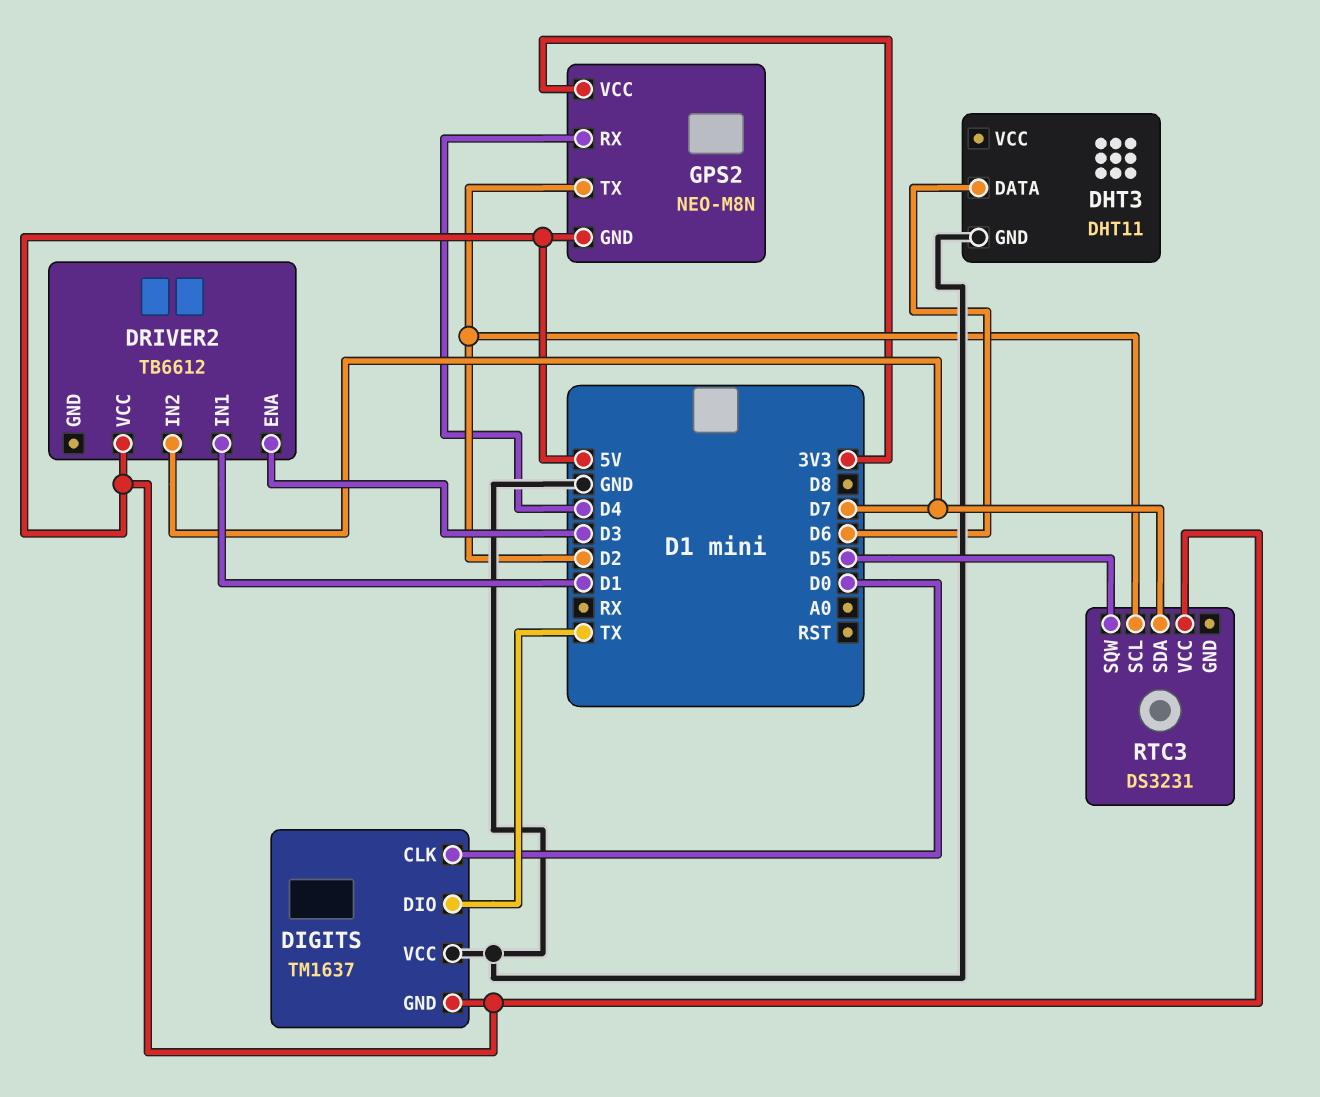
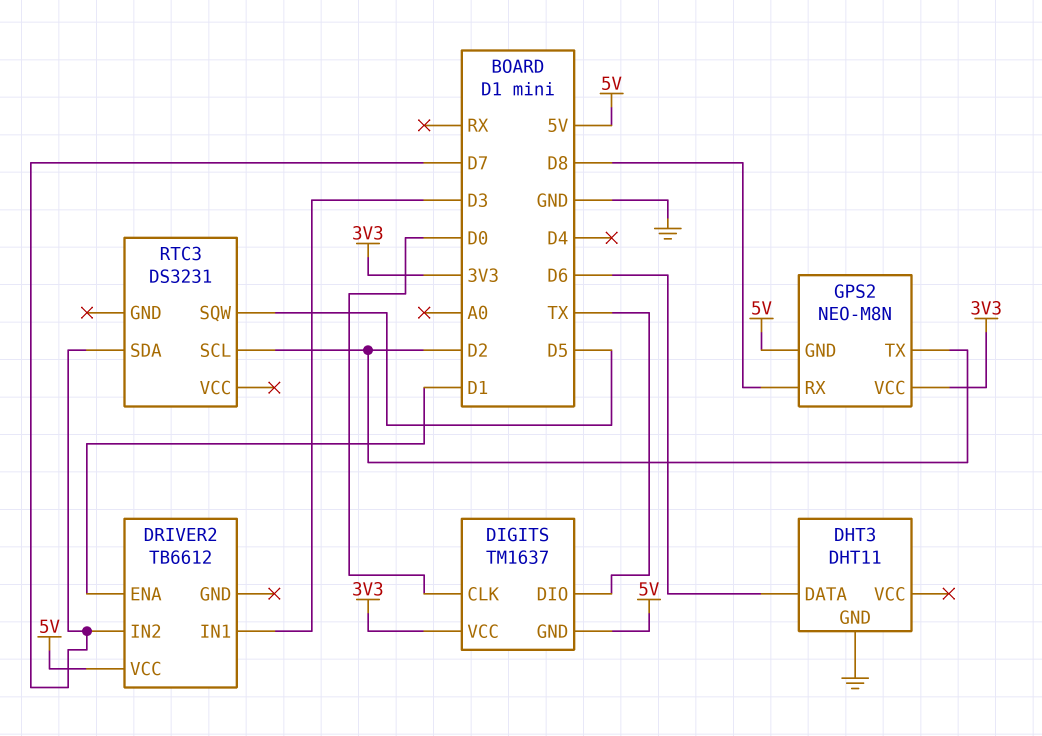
DIGITS pin VCC: GND -> 3V3
DRIVER2 pin ENA: D3 -> D1
DRIVER2 pin IN1: D1 -> D3
GPS2 pin RX: D4 -> D8
RTC3 pin VCC: 5V -> none

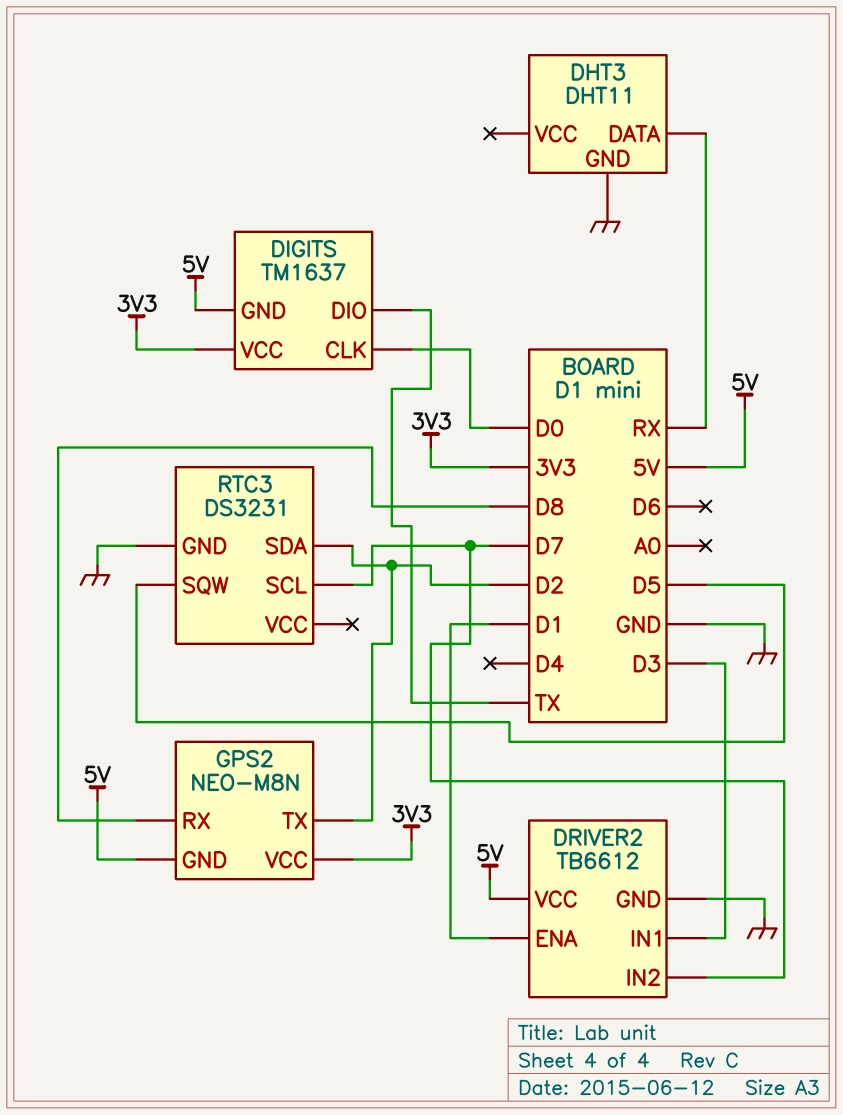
DHT3 pin DATA: D6 -> RX
DRIVER2 pin GND: none -> GND
RTC3 pin GND: none -> GND
RTC3 pin SCL: D2 -> D7
RTC3 pin SDA: D7 -> D2

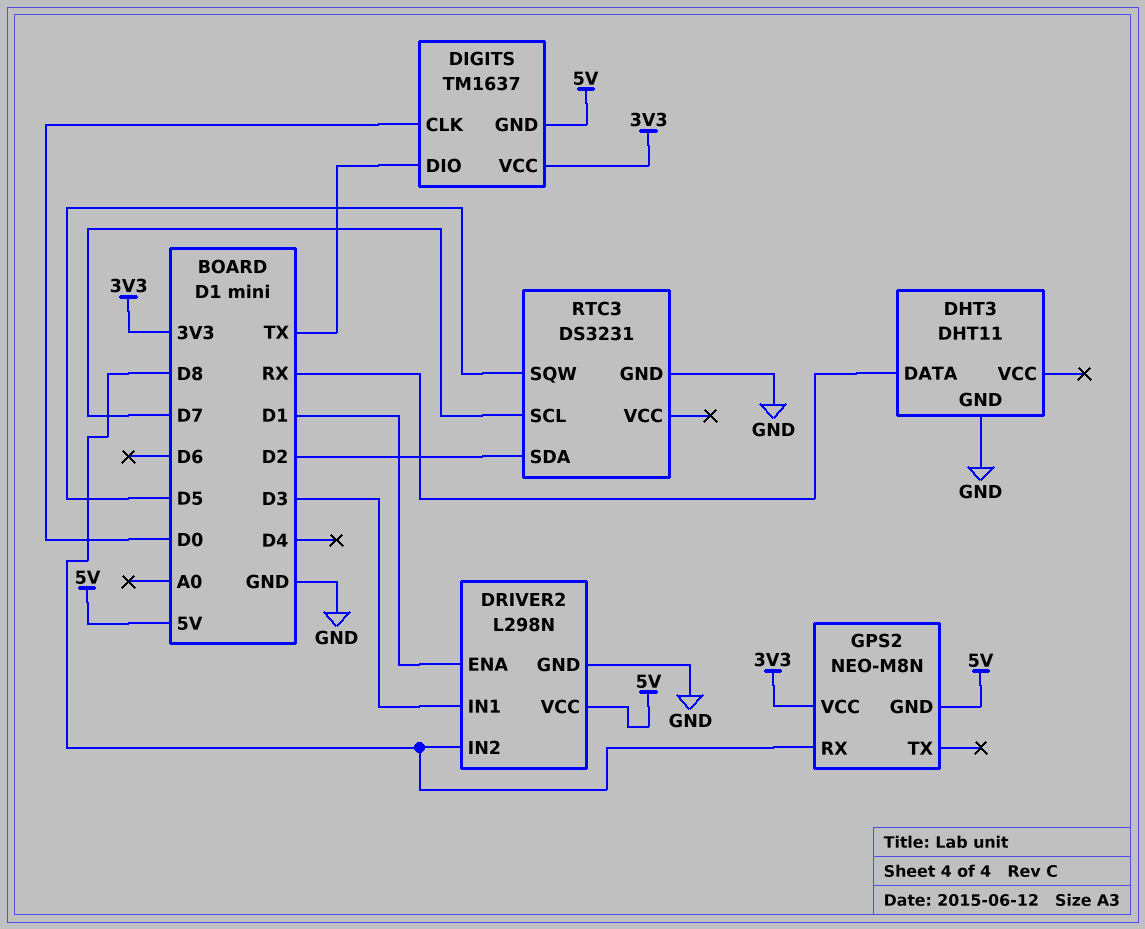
DRIVER2: TB6612 -> L298N
DRIVER2 pin IN2: D7 -> D8
GPS2 pin TX: D2 -> none

